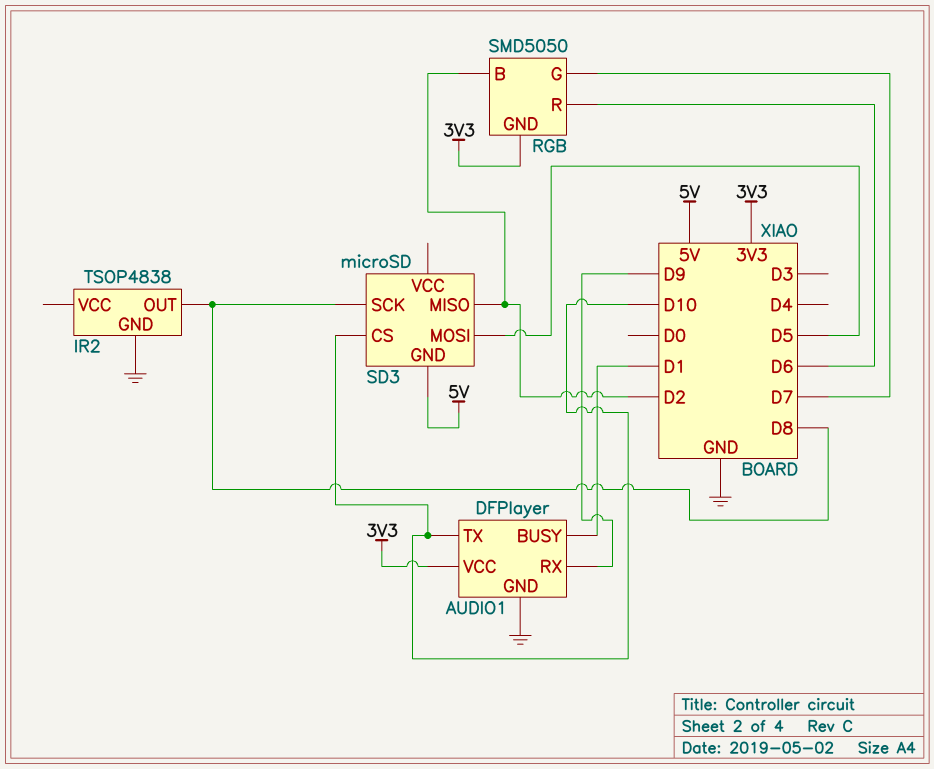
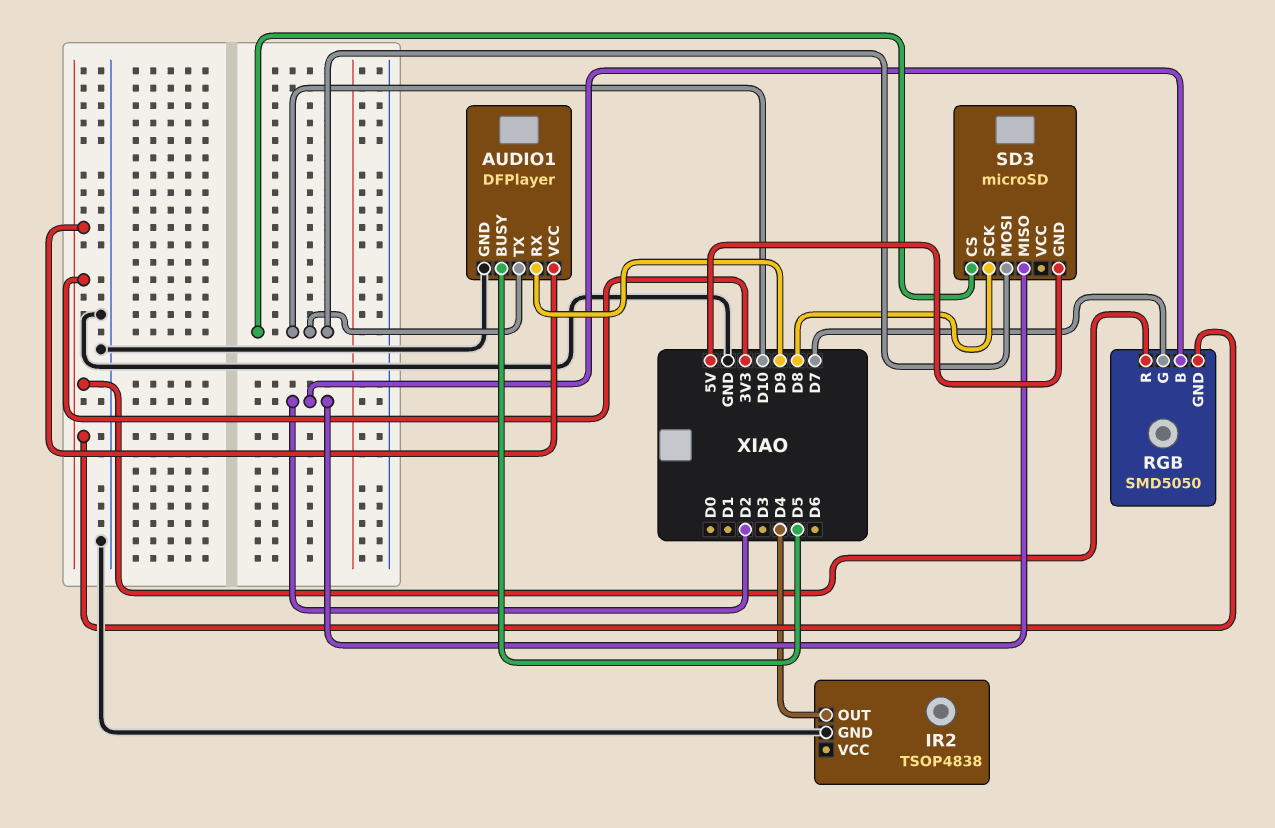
AUDIO1 pin BUSY: D1 -> D5
IR2 pin OUT: D8 -> D4
RGB pin R: D6 -> 3V3
SD3 pin MOSI: D5 -> D10

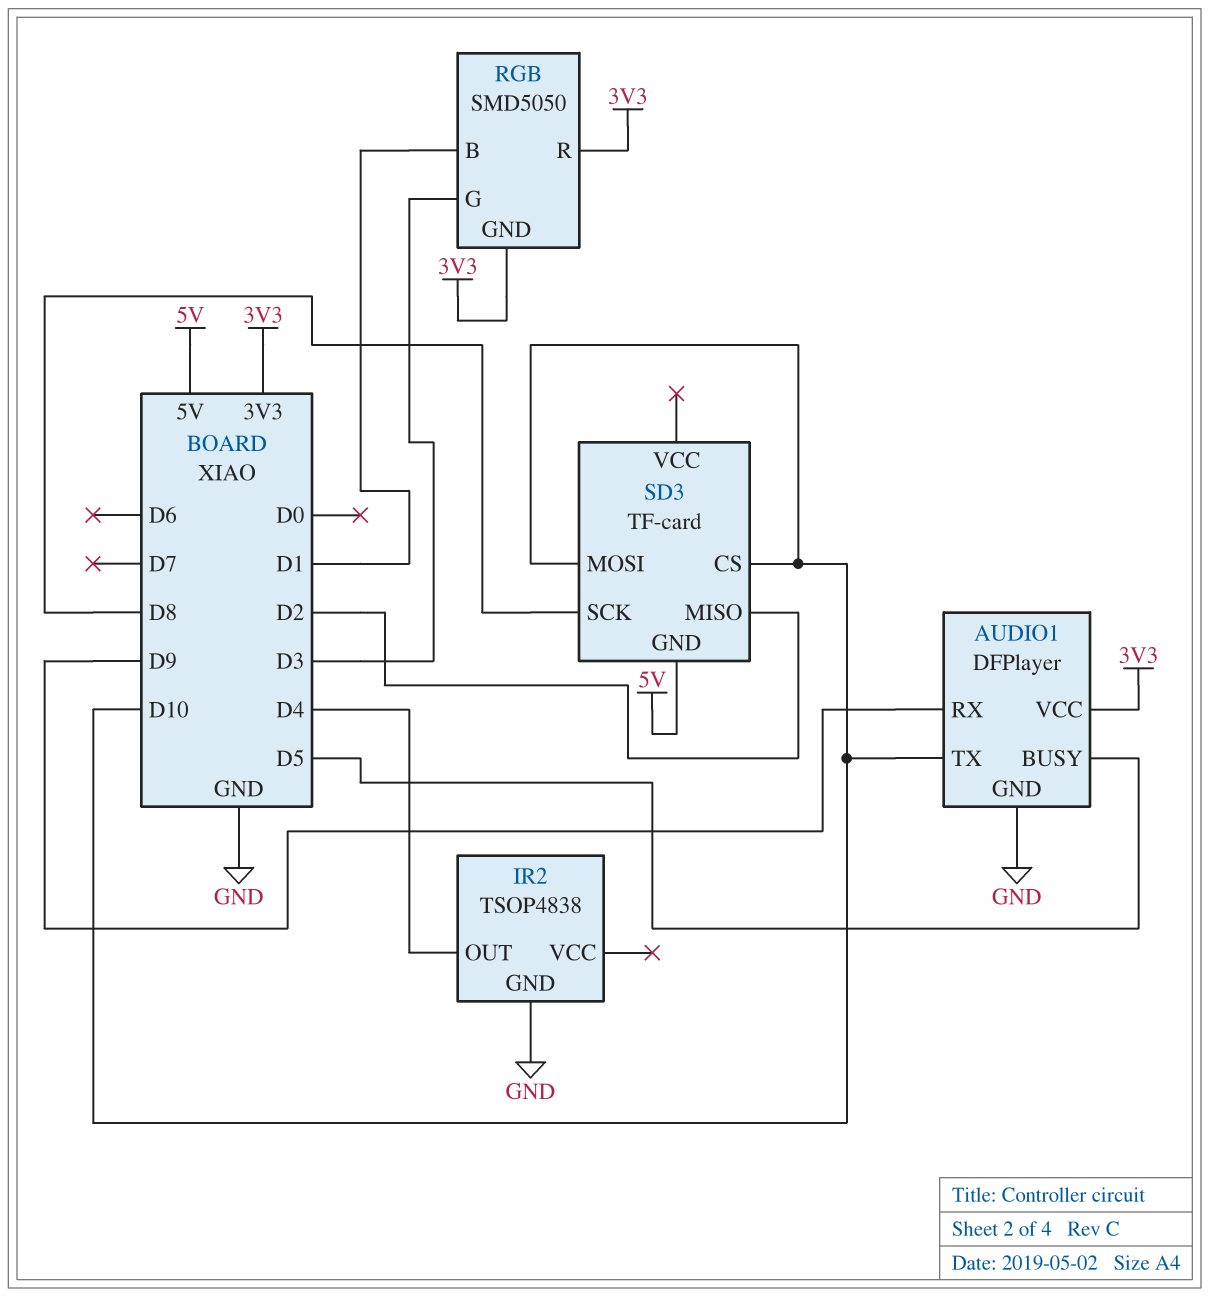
RGB pin B: D2 -> D1
RGB pin G: D7 -> D3
SD3: microSD -> TF-card

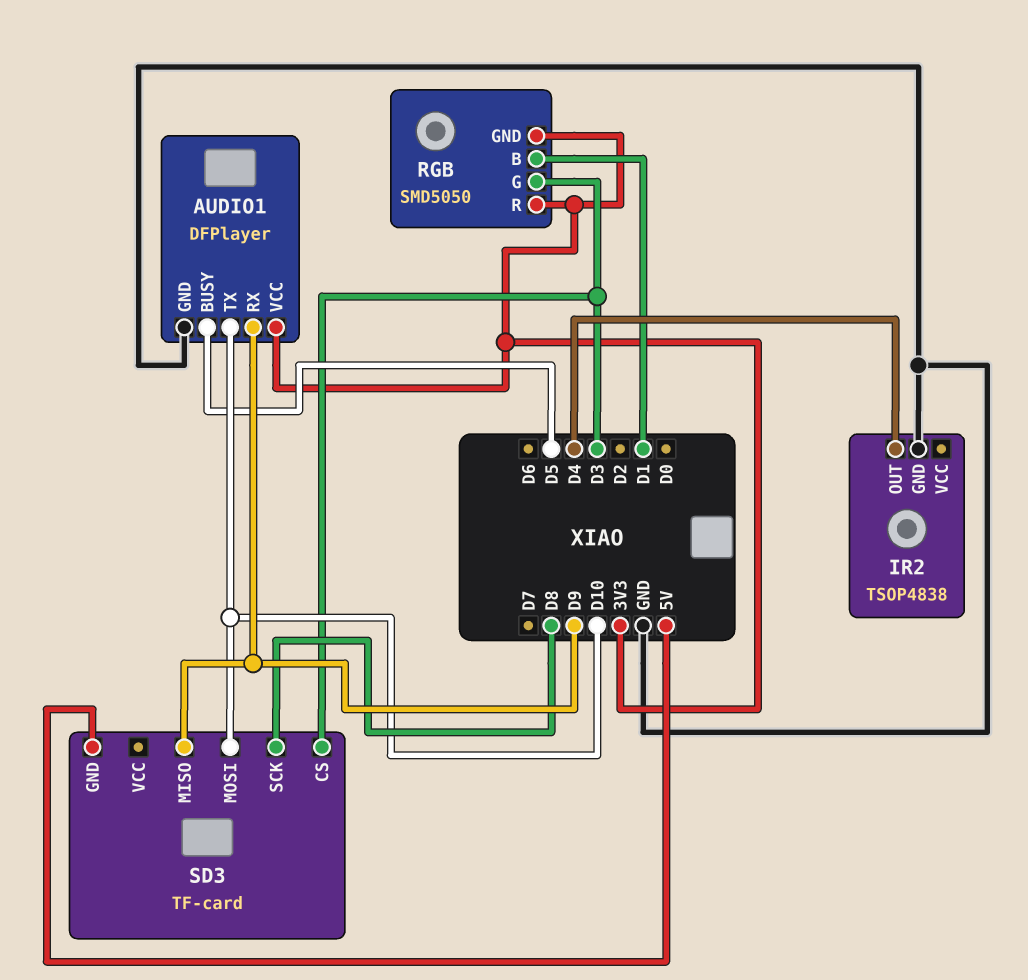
SD3 pin CS: D10 -> D3
SD3 pin MISO: D2 -> D9

